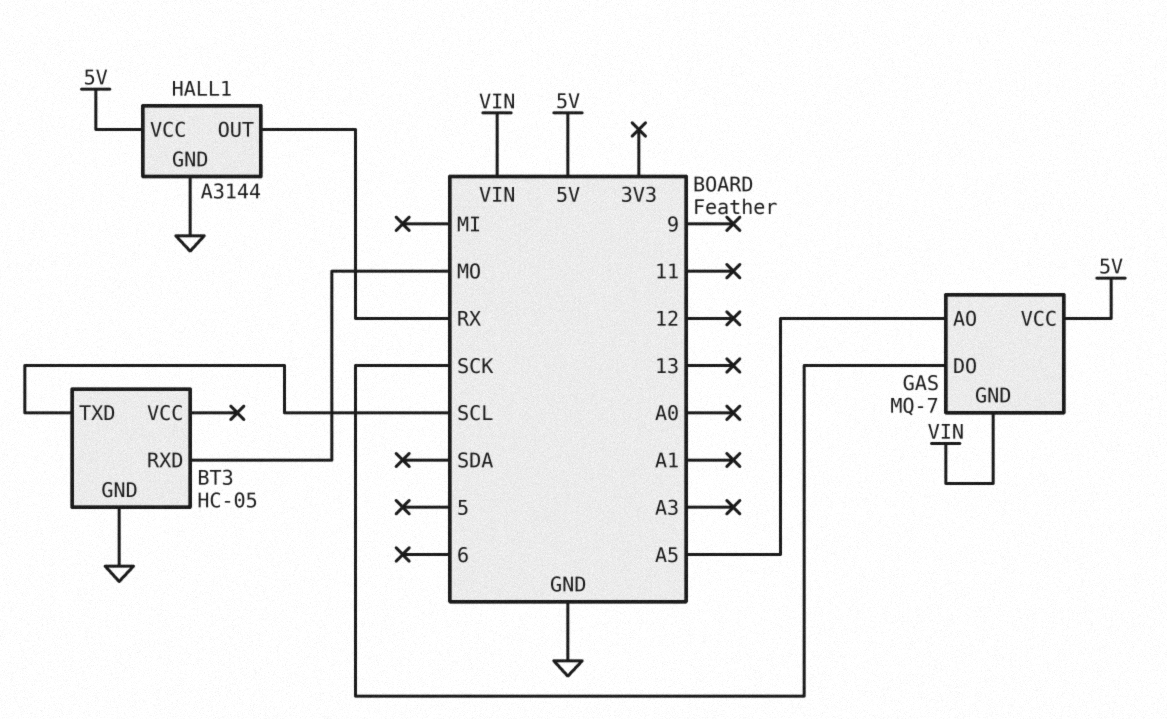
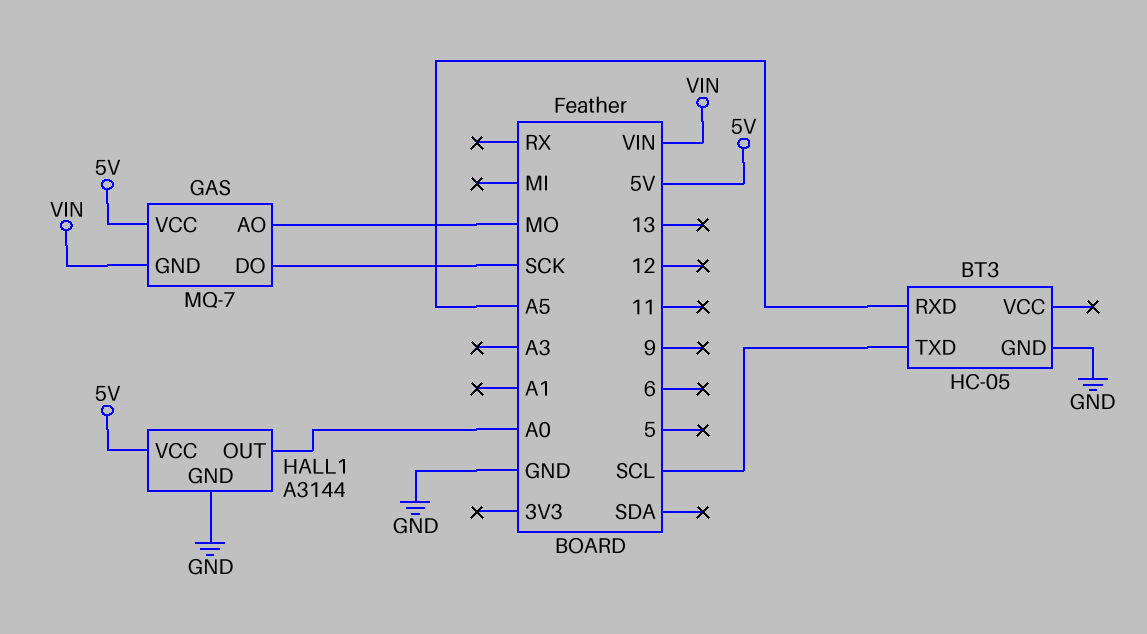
BT3 pin RXD: MO -> A5
GAS pin AO: A5 -> MO
HALL1 pin OUT: RX -> A0

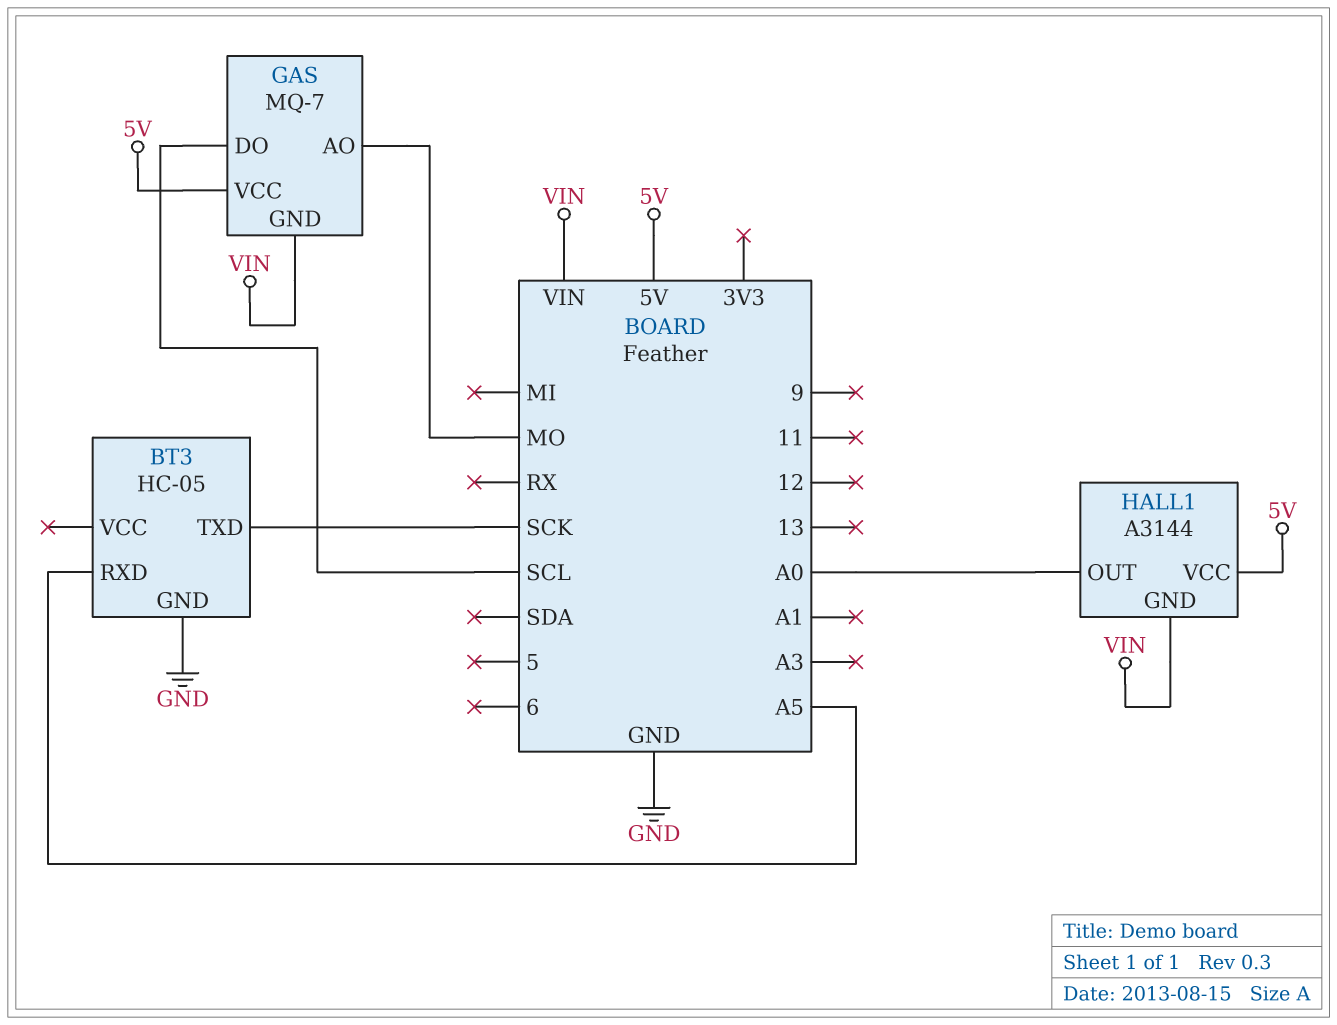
BT3 pin TXD: SCL -> SCK
GAS pin DO: SCK -> SCL
HALL1 pin GND: GND -> VIN

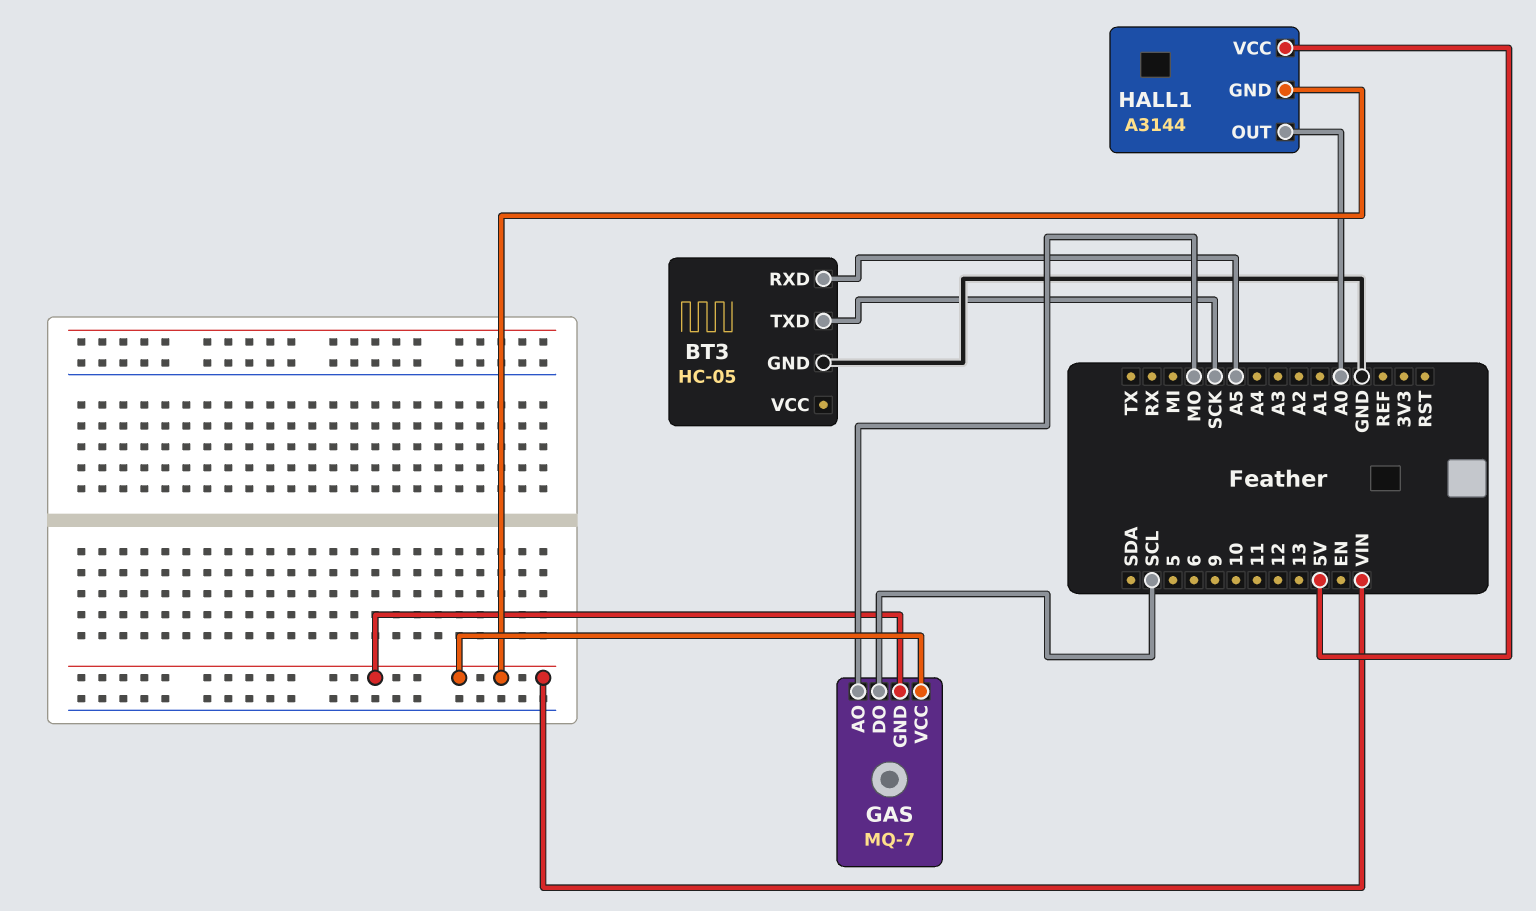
GAS pin VCC: 5V -> VIN

